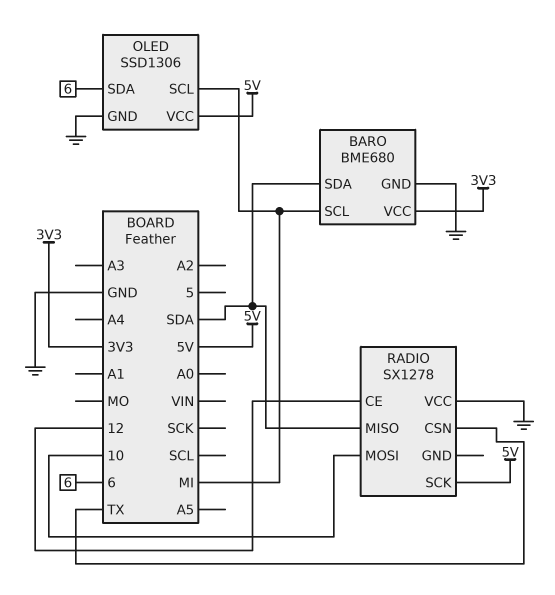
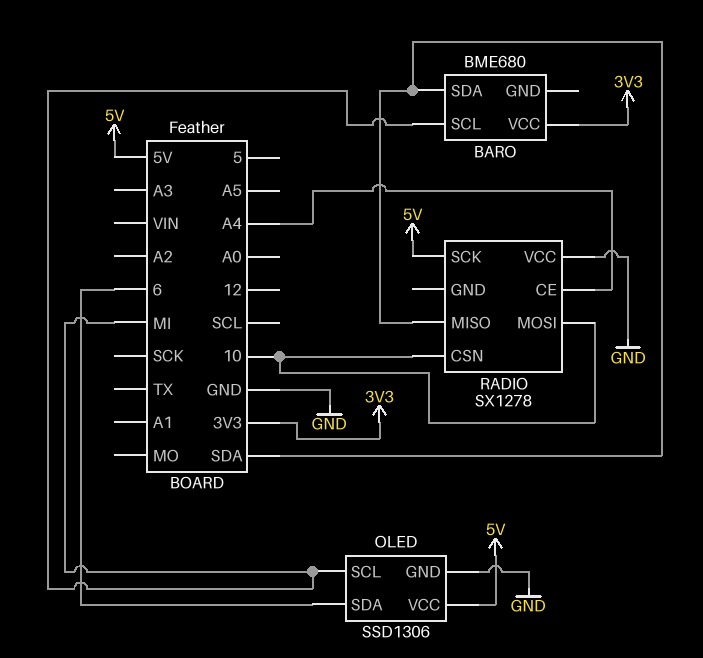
BARO pin GND: GND -> none
RADIO pin CE: 12 -> A4
RADIO pin CSN: TX -> 10

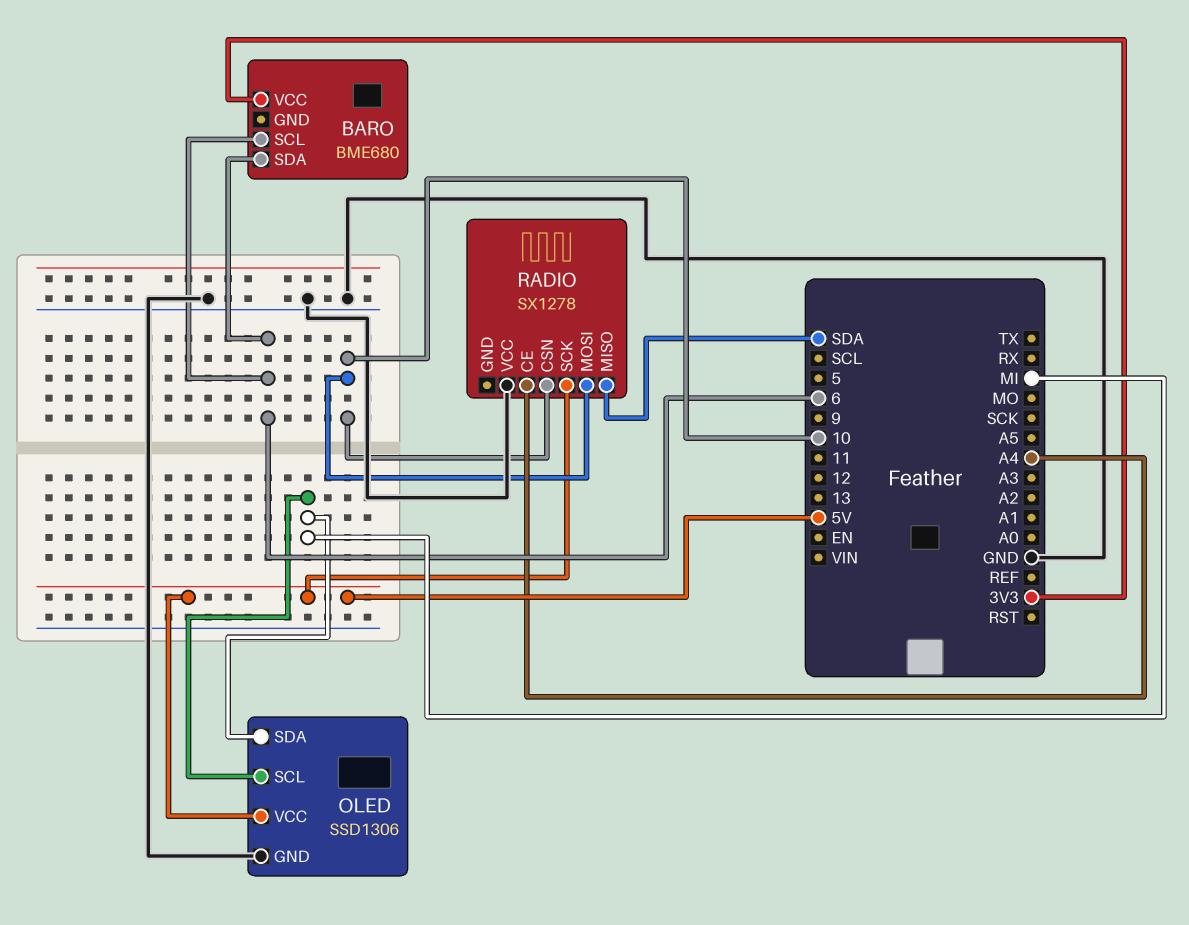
BARO pin SCL: MI -> 6
BARO pin SDA: SDA -> 6
OLED pin SDA: 6 -> MI

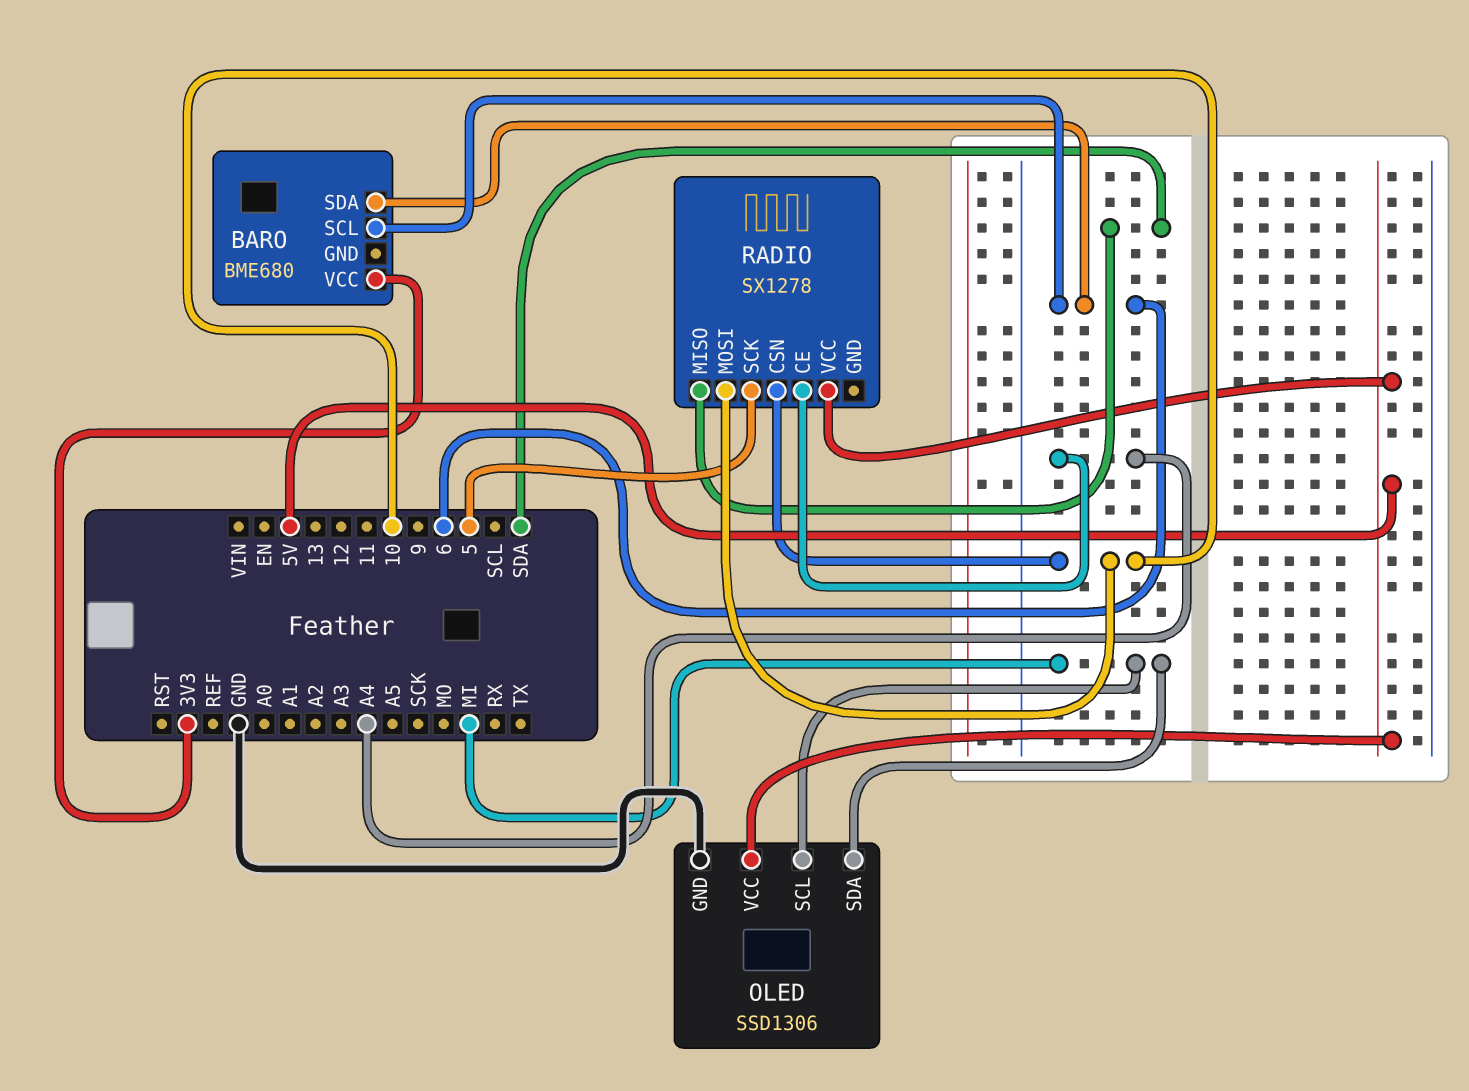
RADIO pin SCK: 5V -> 5
RADIO pin VCC: GND -> 5V

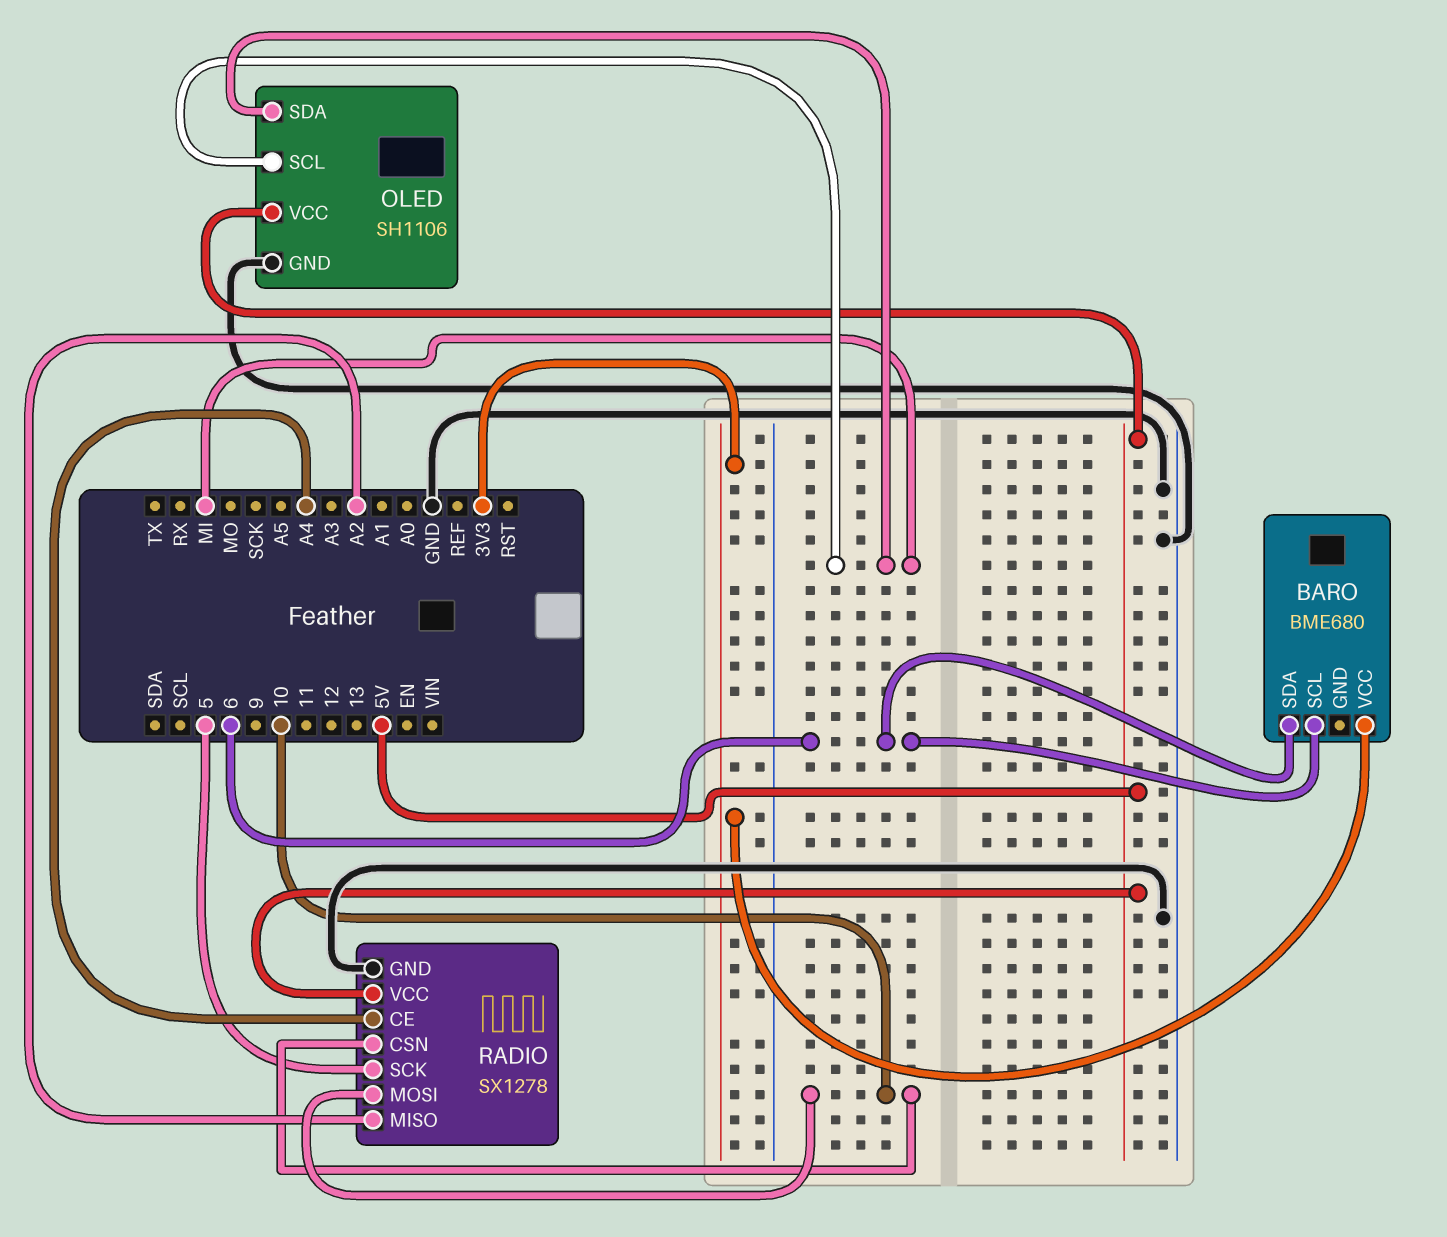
OLED: SSD1306 -> SH1106
RADIO pin GND: none -> GND
RADIO pin MISO: SDA -> A2

